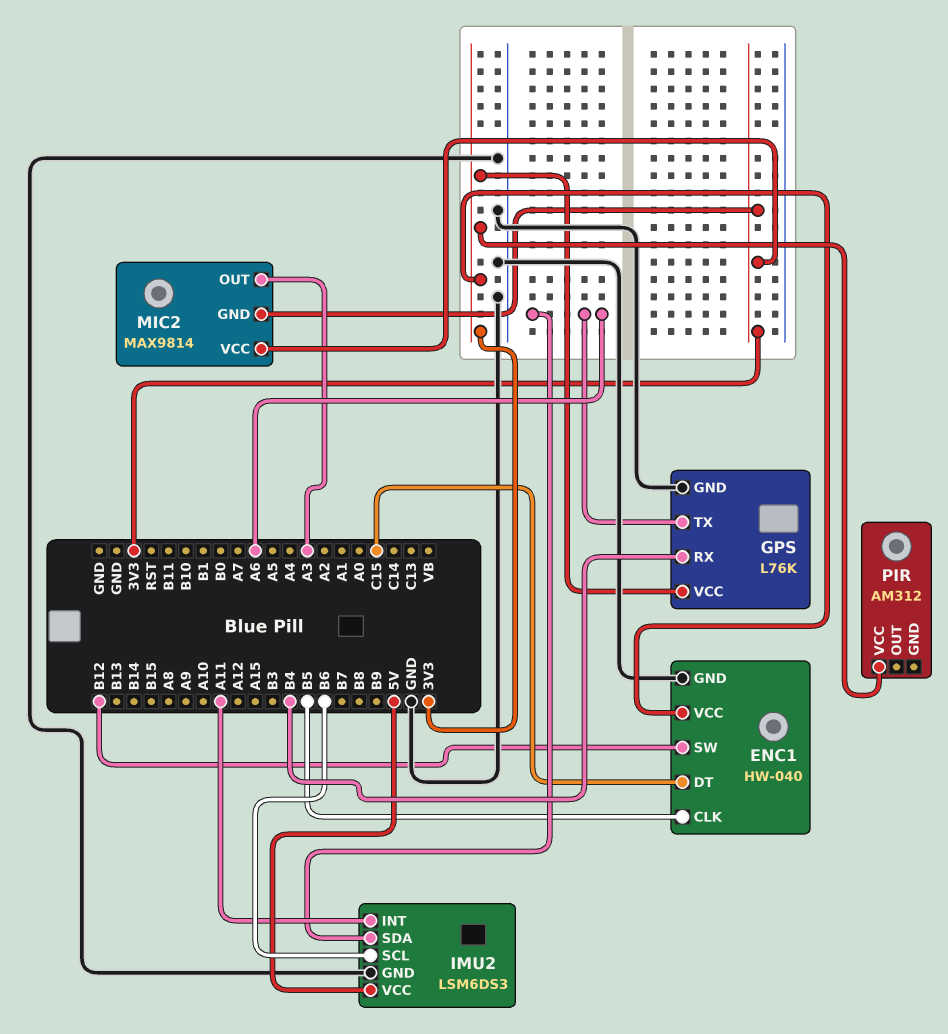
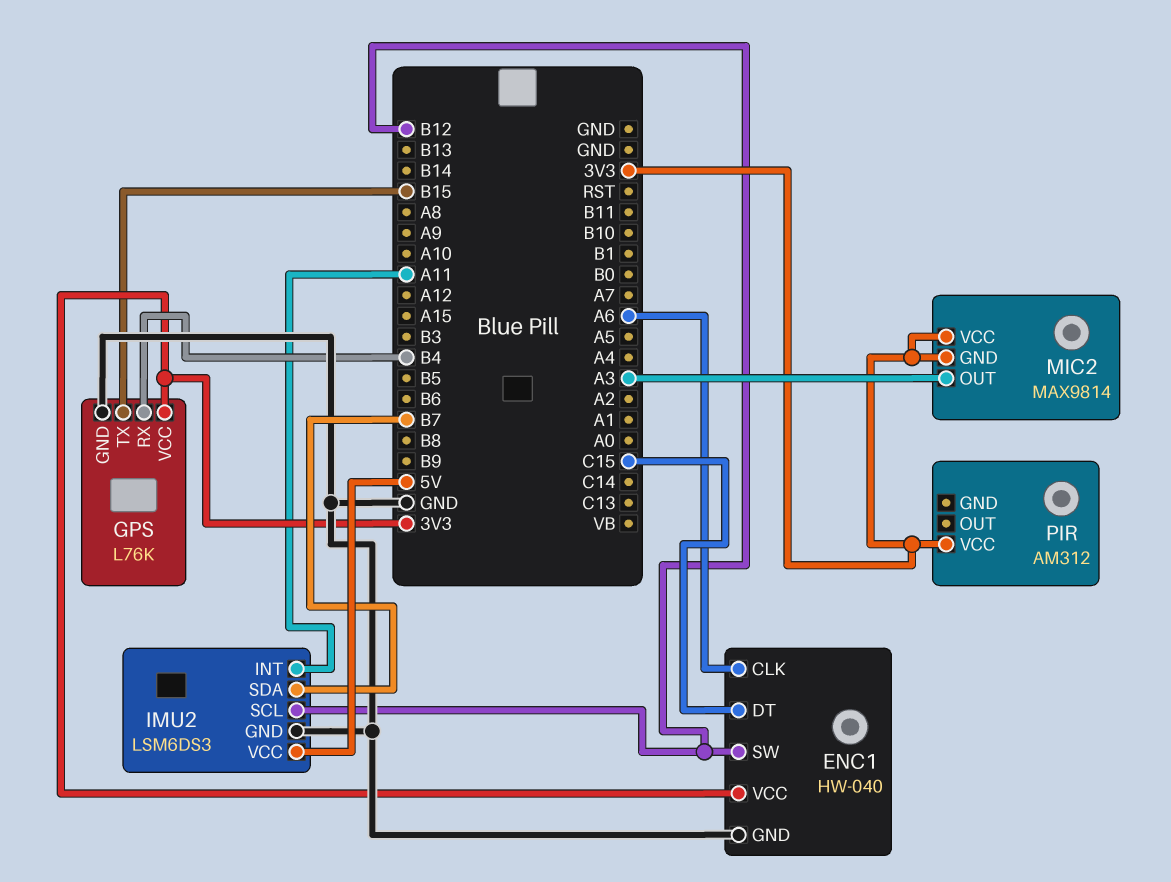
ENC1 pin CLK: B5 -> A6
GPS pin TX: A6 -> B15
IMU2 pin SCL: B6 -> B12
IMU2 pin SDA: A6 -> B7

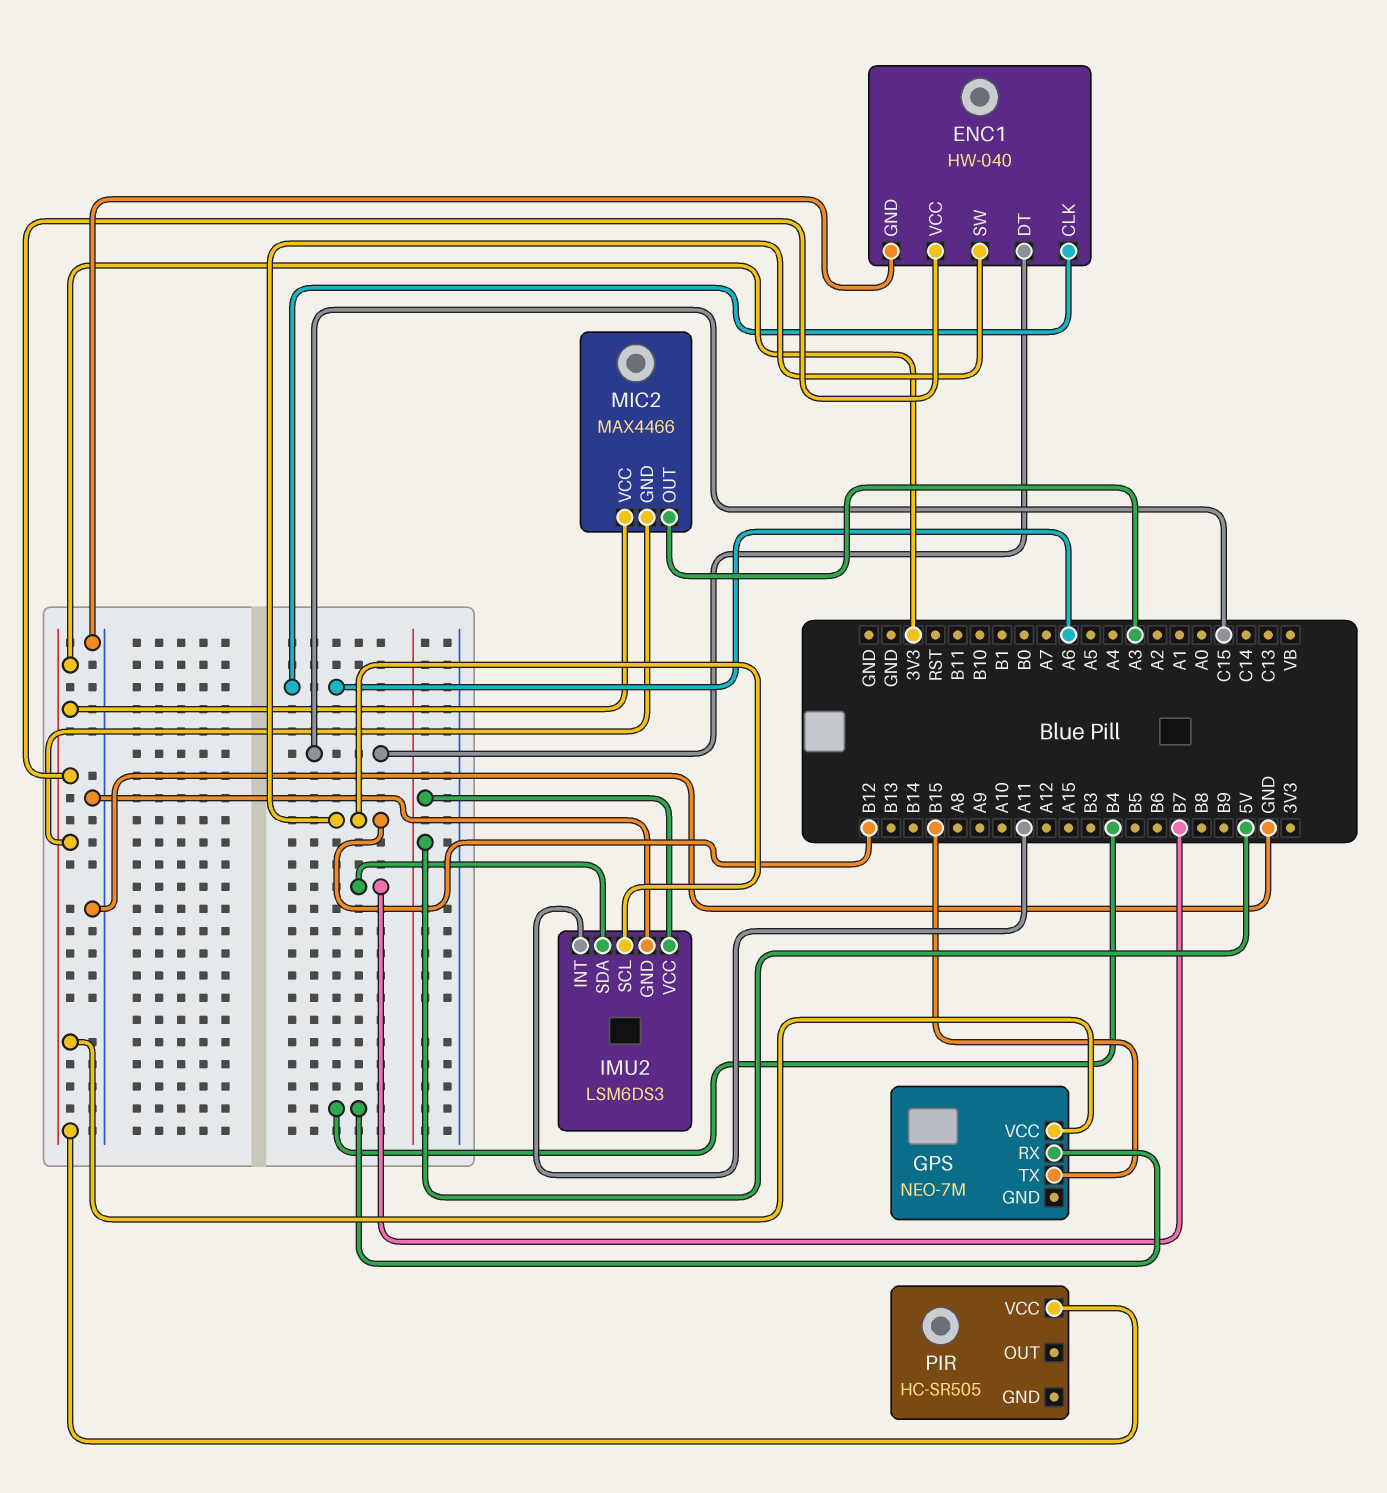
GPS: L76K -> NEO-7M
GPS pin GND: GND -> none
MIC2: MAX9814 -> MAX4466
PIR: AM312 -> HC-SR505

